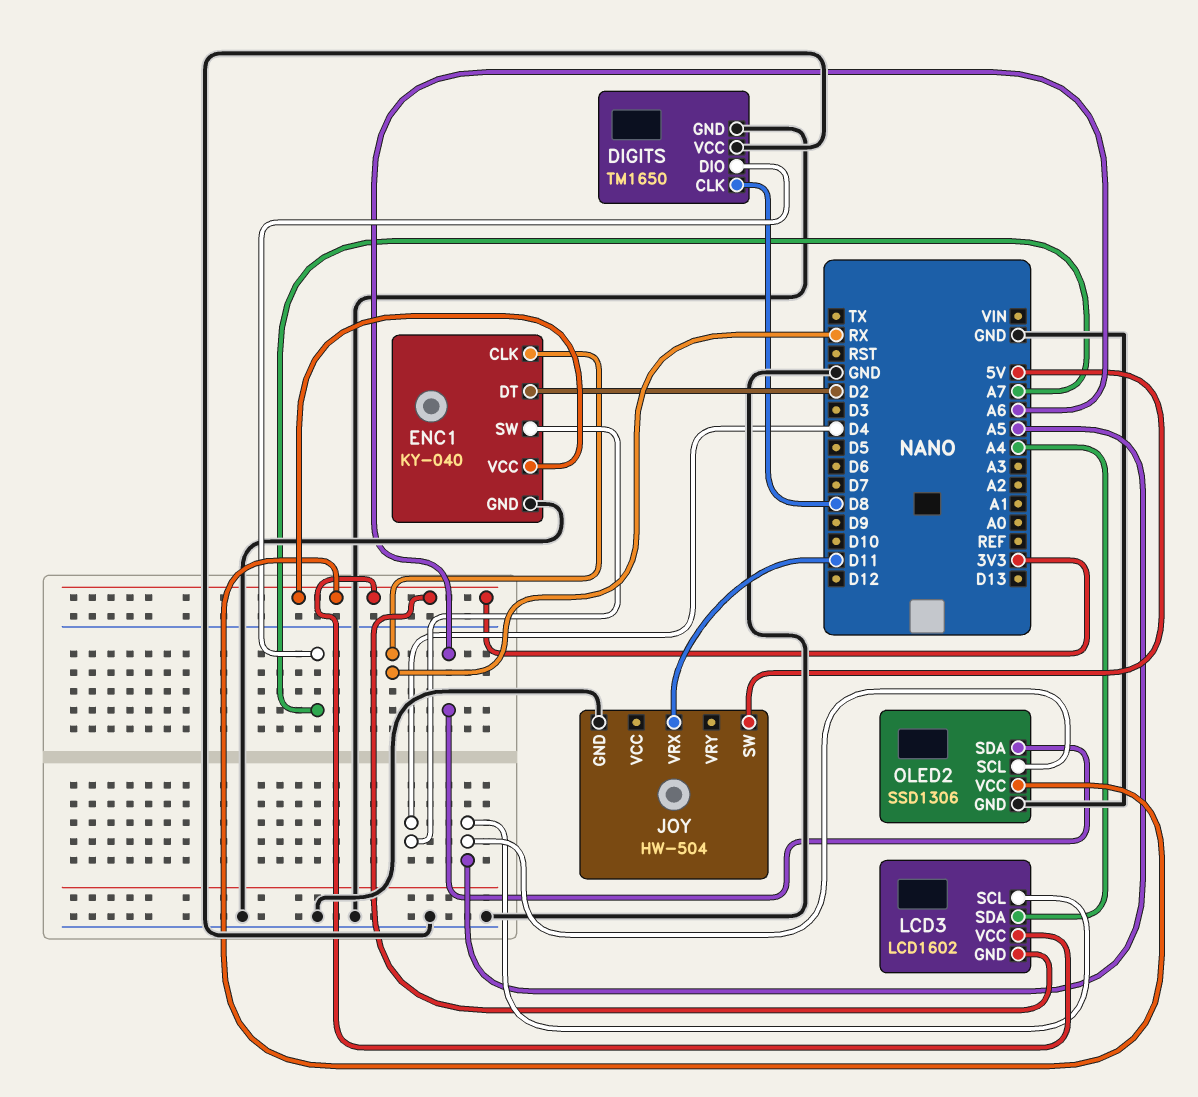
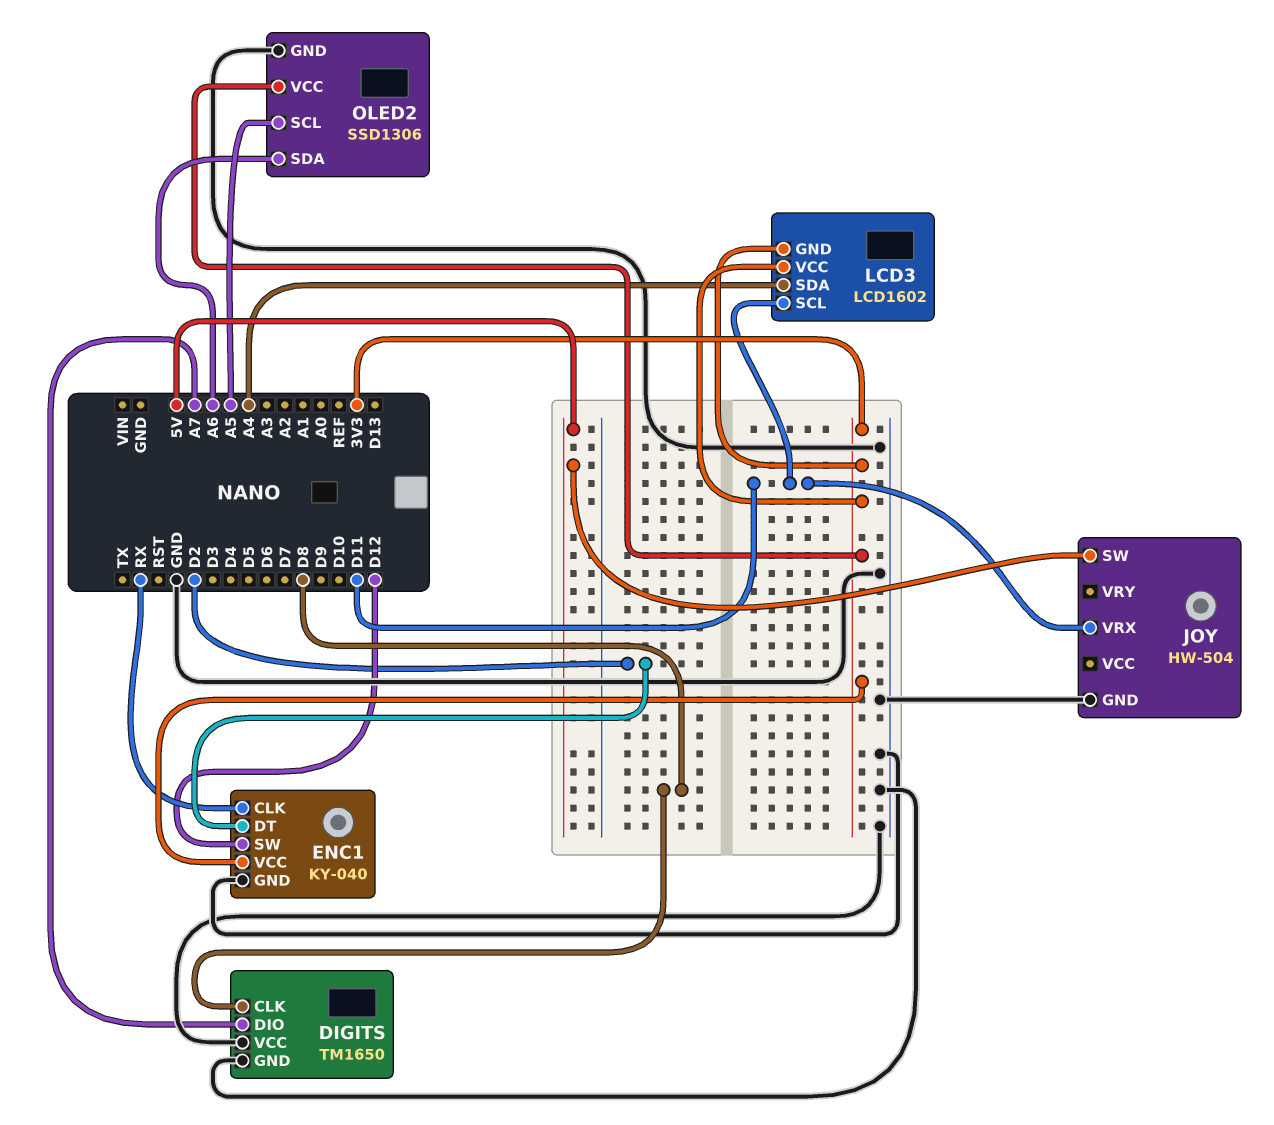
ENC1 pin SW: D4 -> D12
LCD3 pin SCL: A5 -> D11

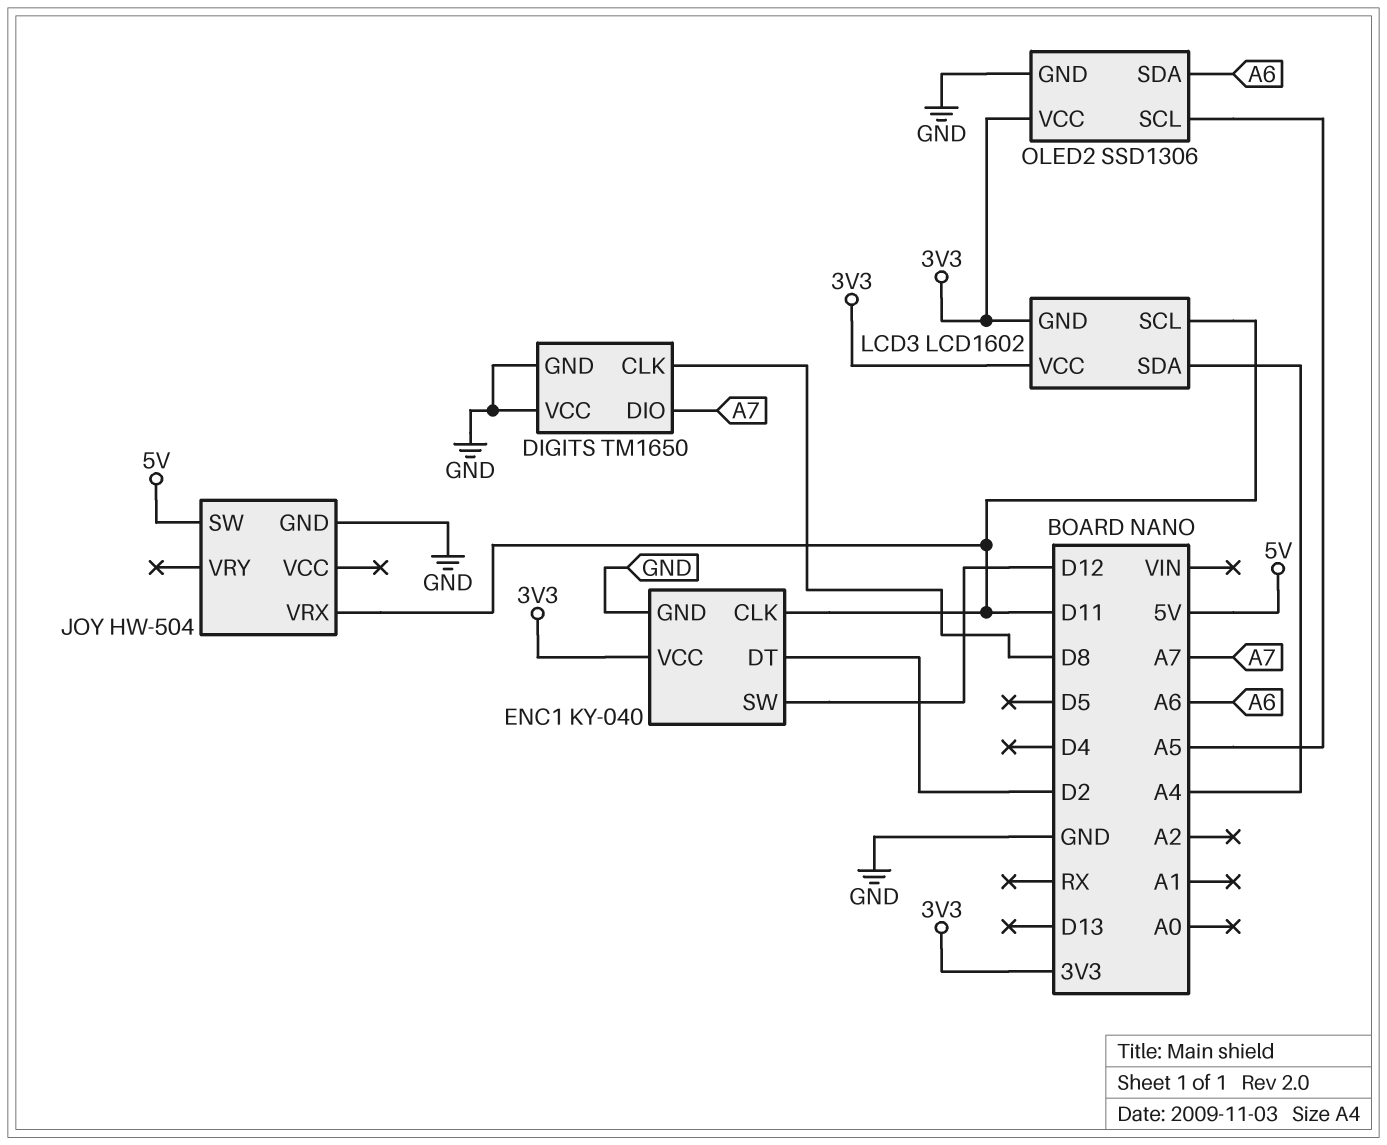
ENC1 pin CLK: RX -> D11

